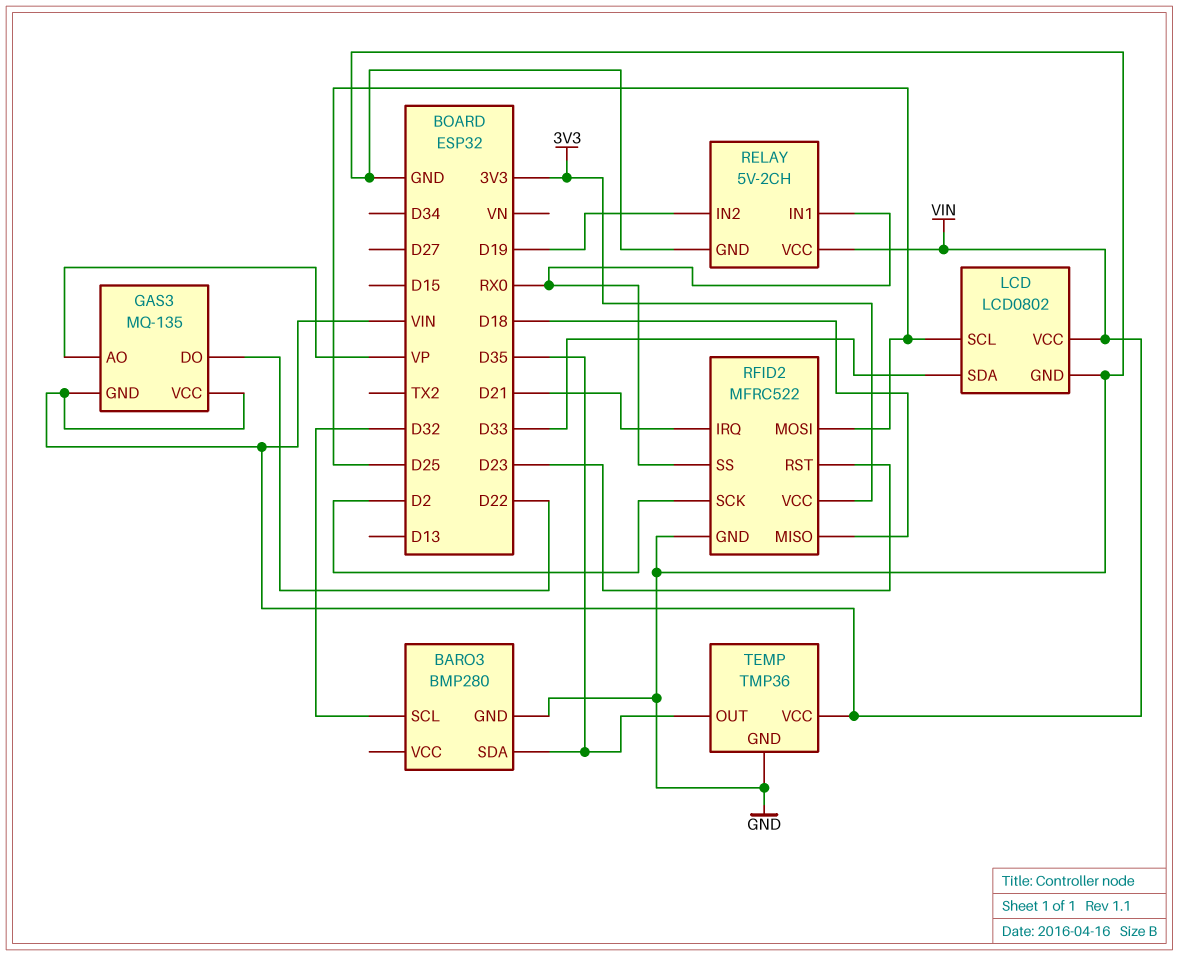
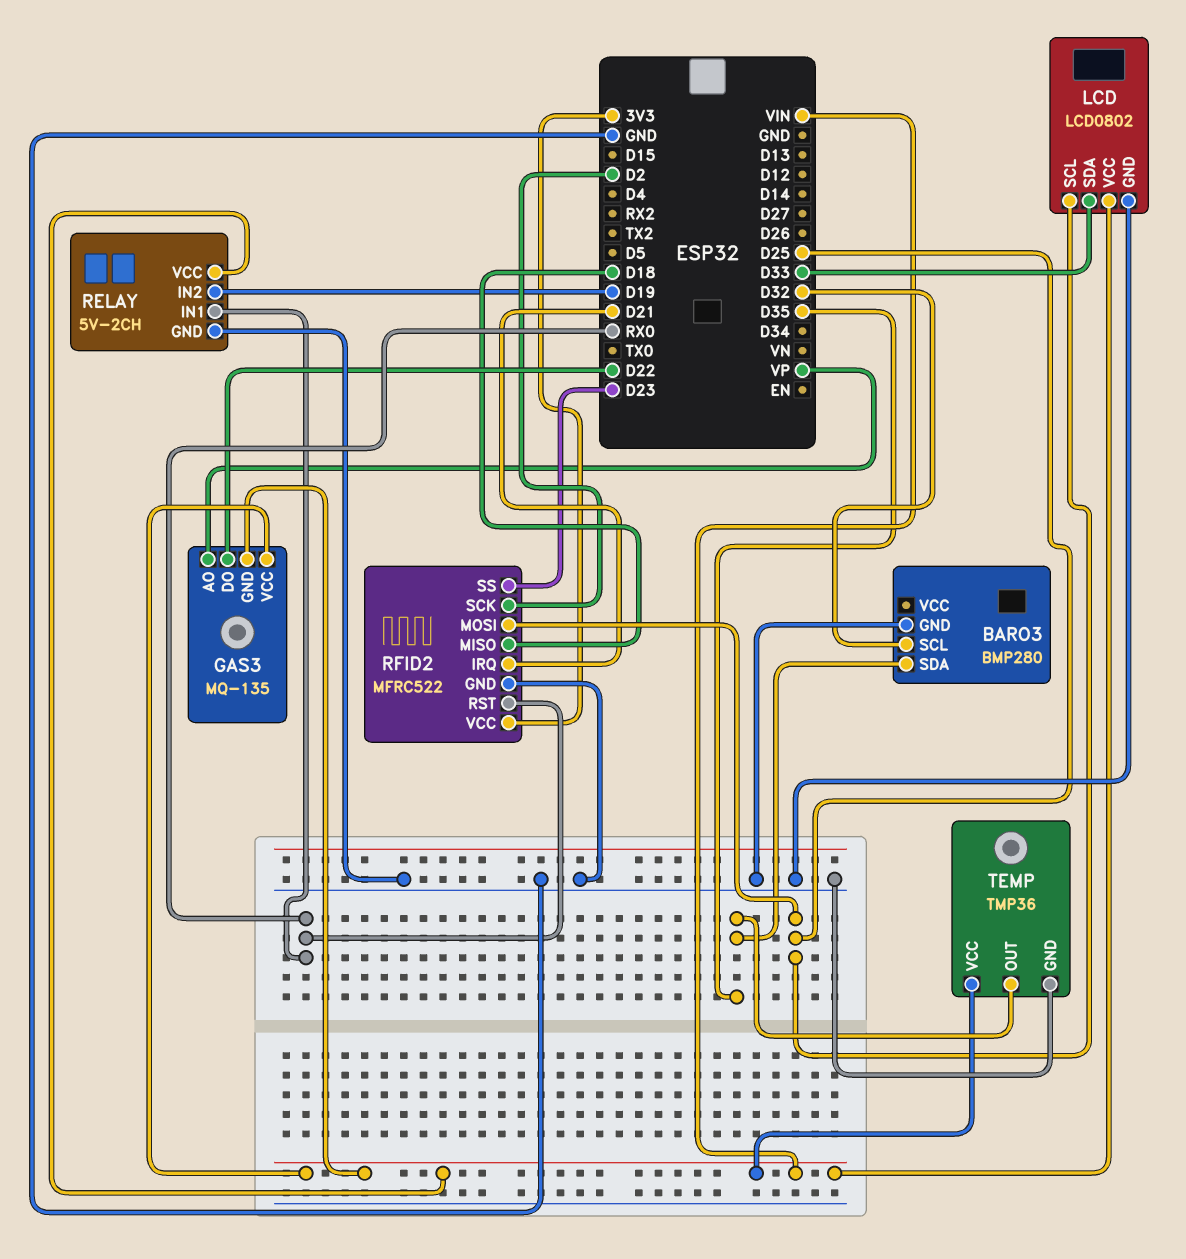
RFID2 pin RST: D23 -> RX0
RFID2 pin SS: RX0 -> D23

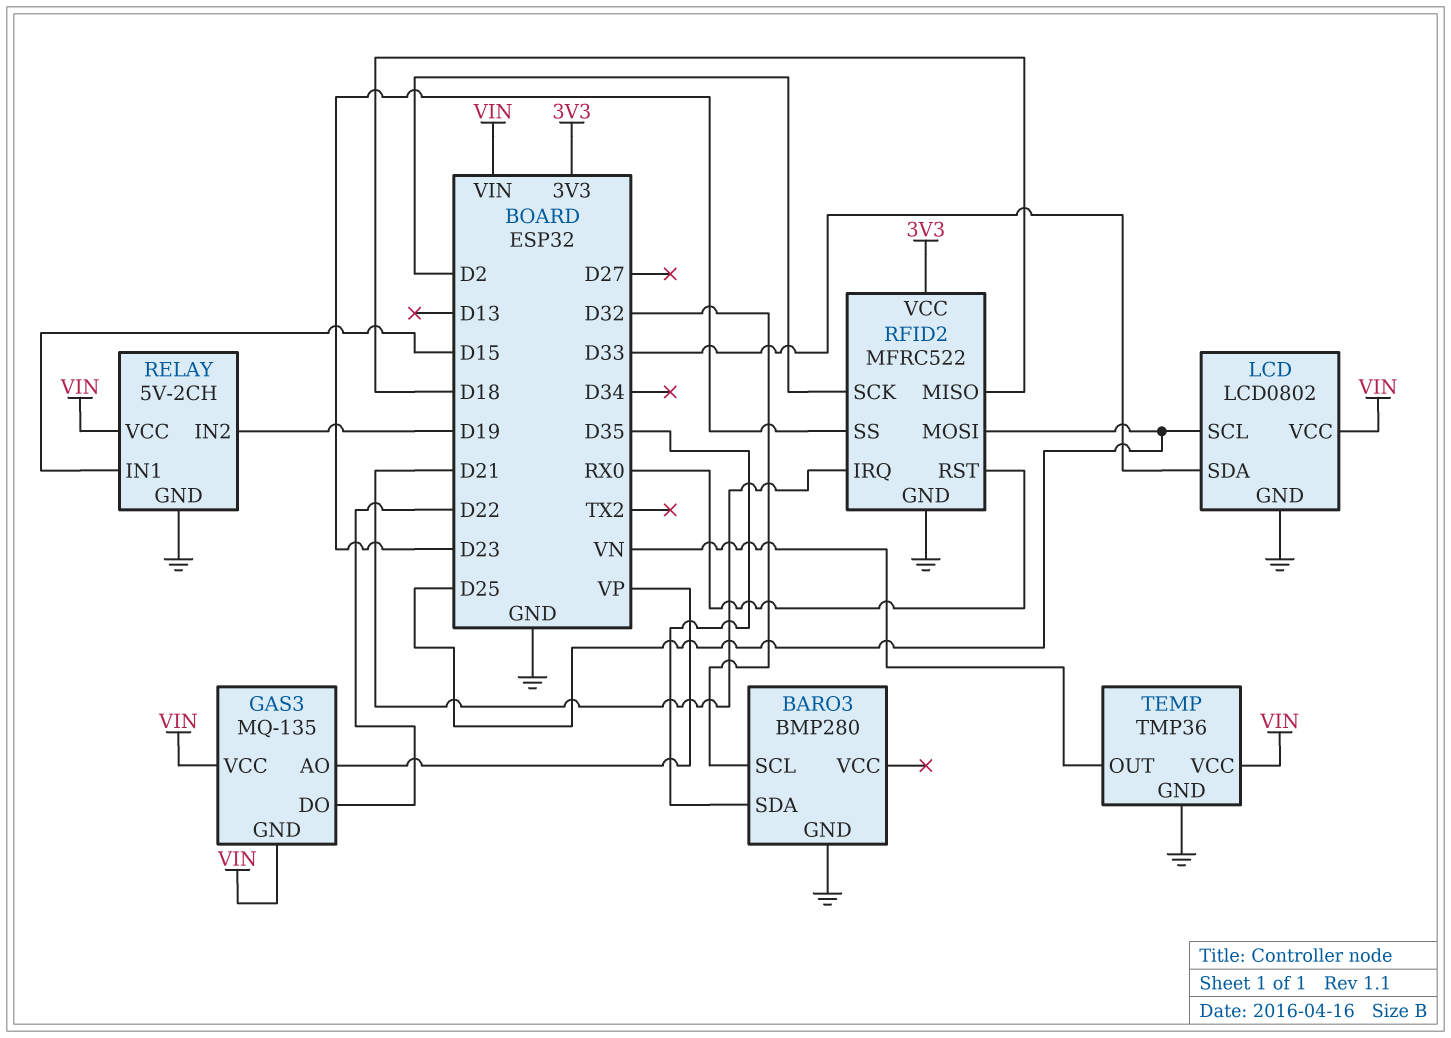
RELAY pin IN1: RX0 -> D15
TEMP pin OUT: D35 -> VN

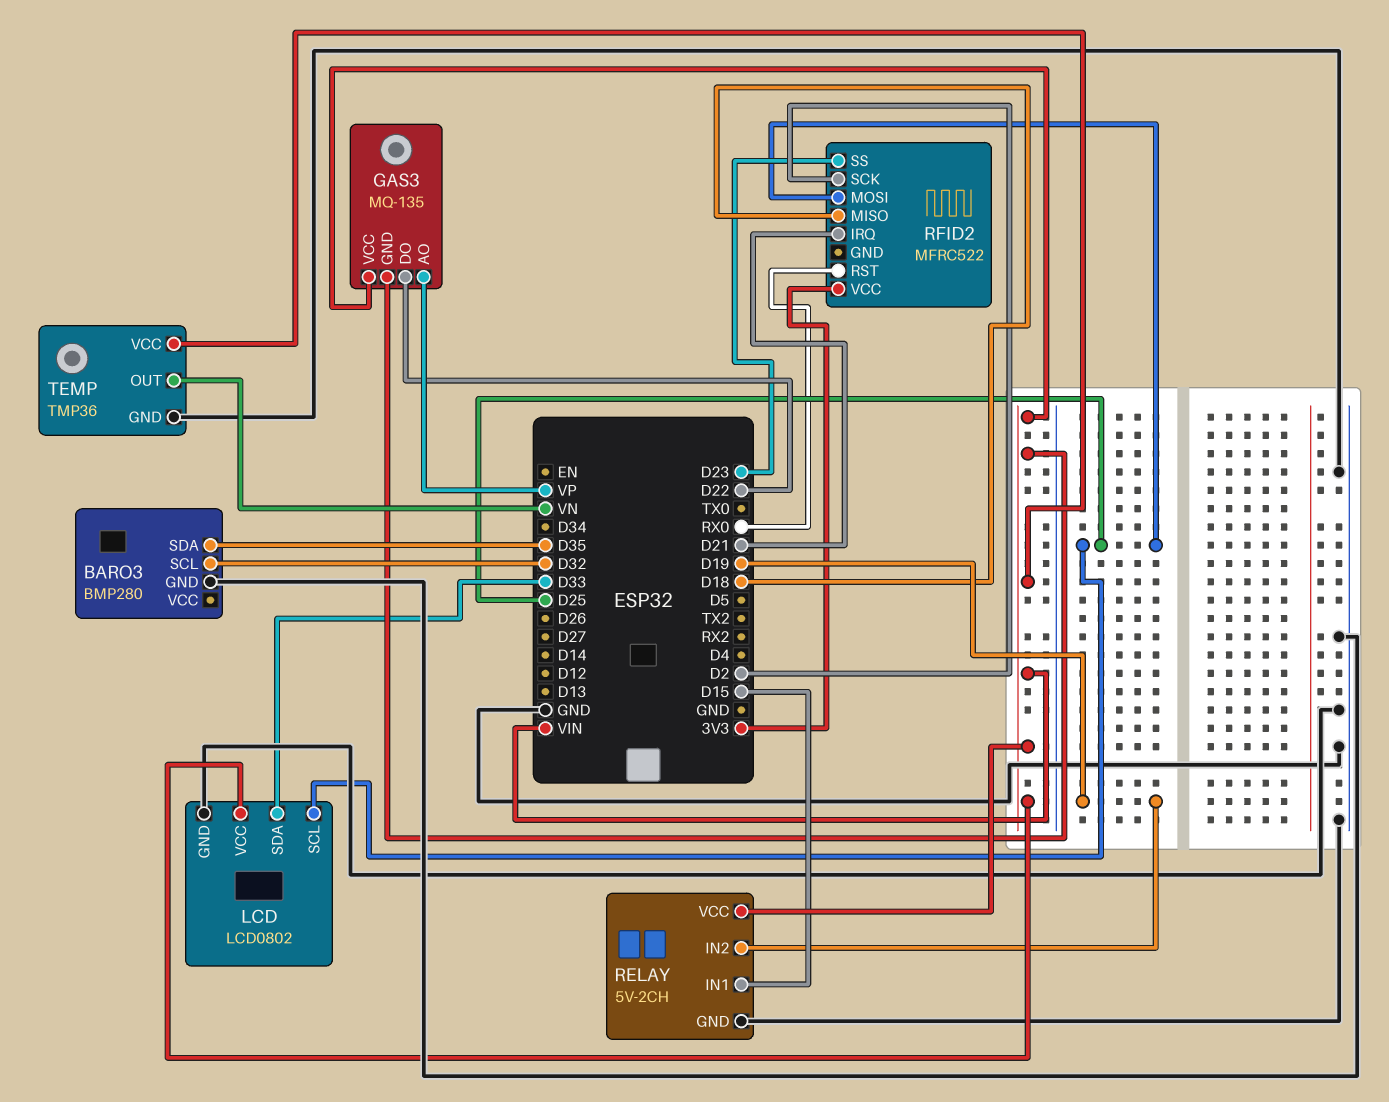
RFID2 pin GND: GND -> none

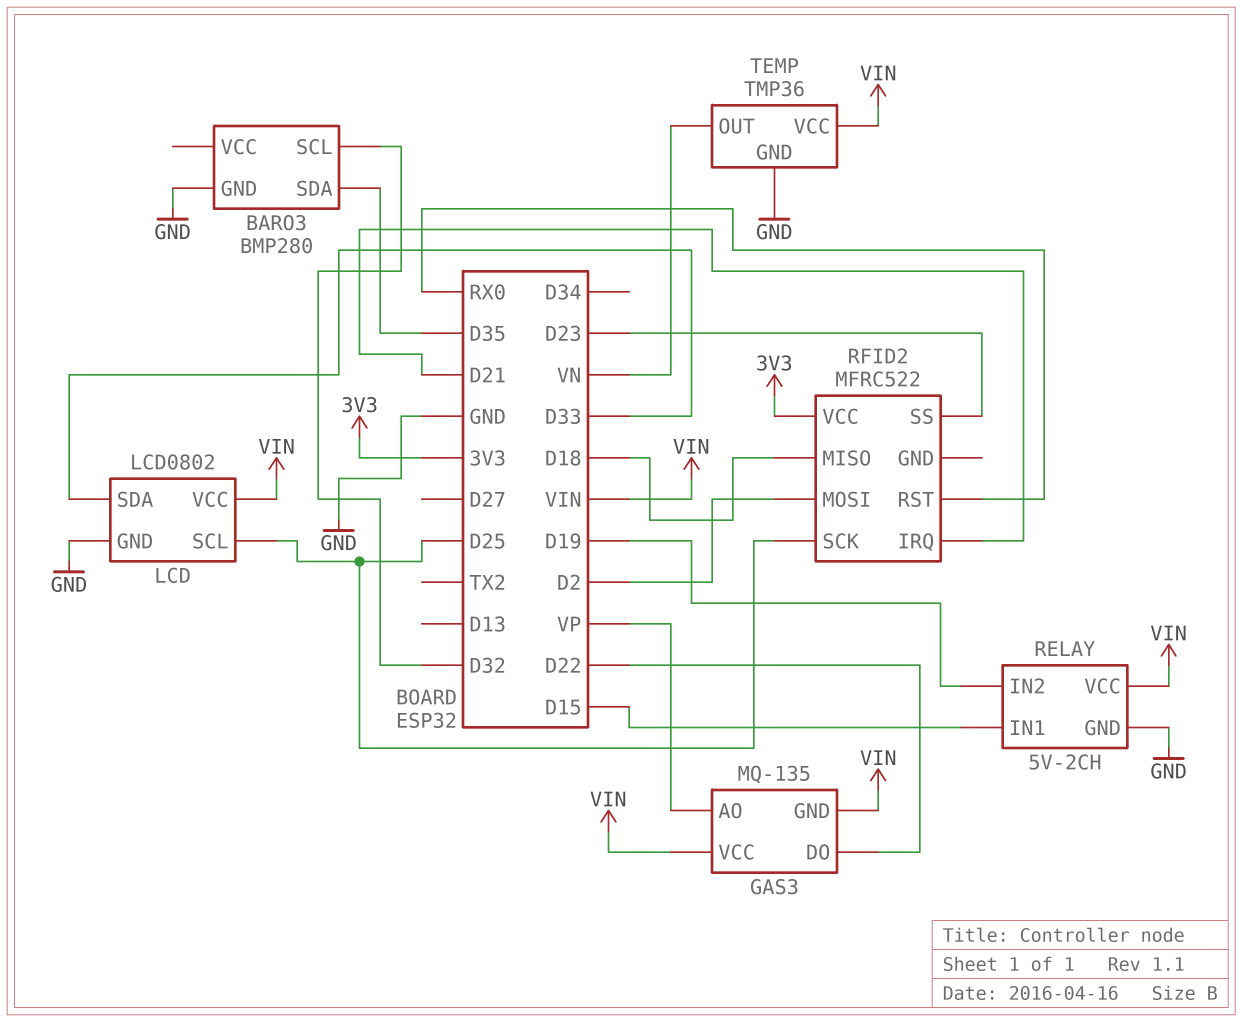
RFID2 pin MOSI: D25 -> D2
RFID2 pin SCK: D2 -> D25

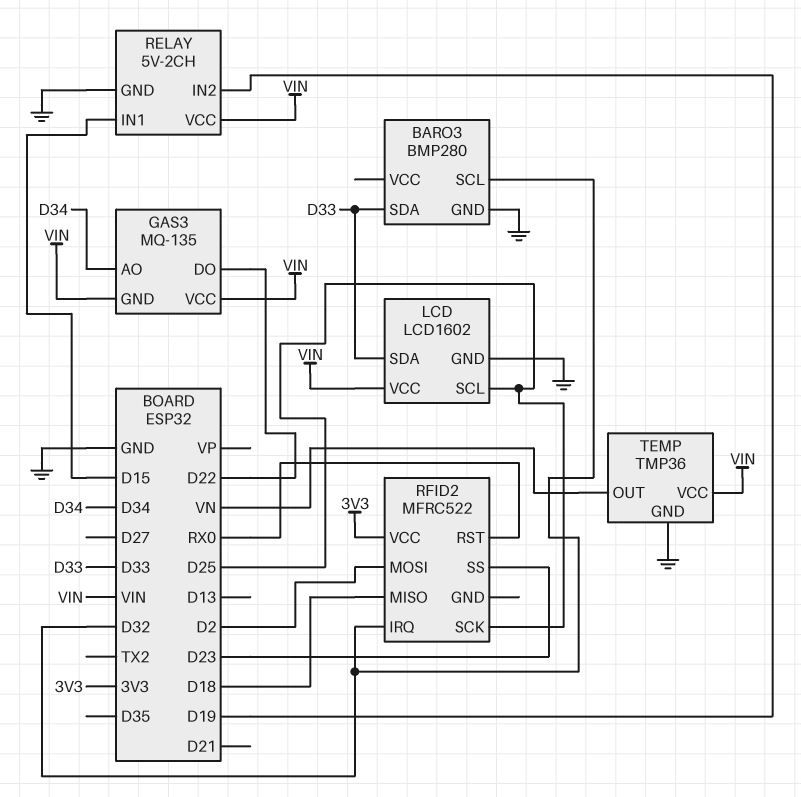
BARO3 pin SDA: D35 -> D33
GAS3 pin AO: VP -> D34
LCD: LCD0802 -> LCD1602
RFID2 pin IRQ: D21 -> D32

